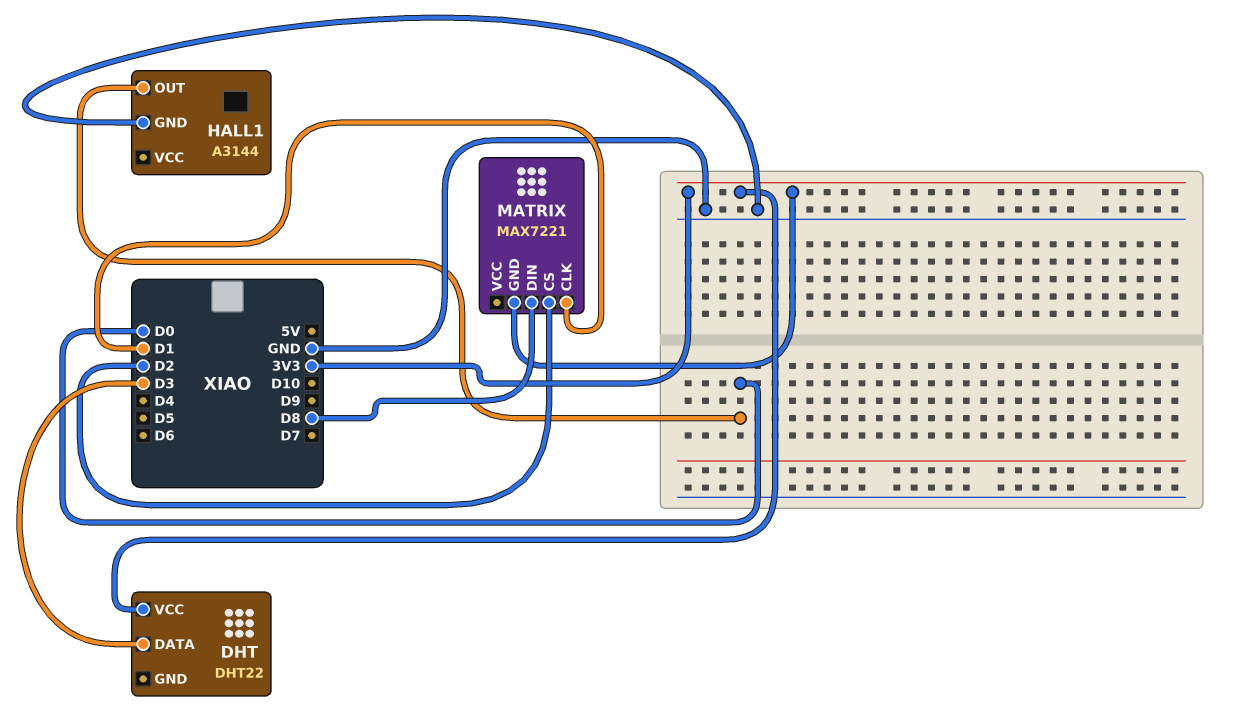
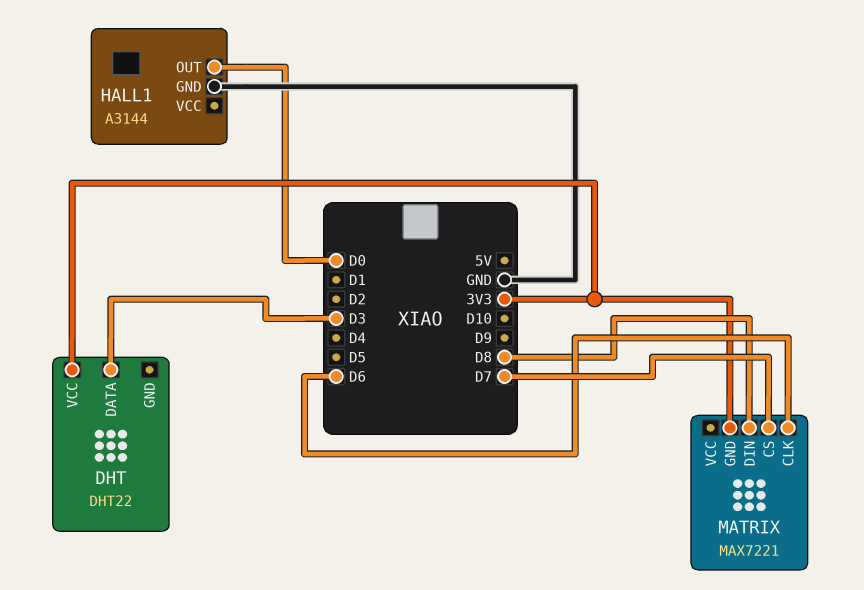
MATRIX pin CLK: D1 -> D6
MATRIX pin CS: D2 -> D7

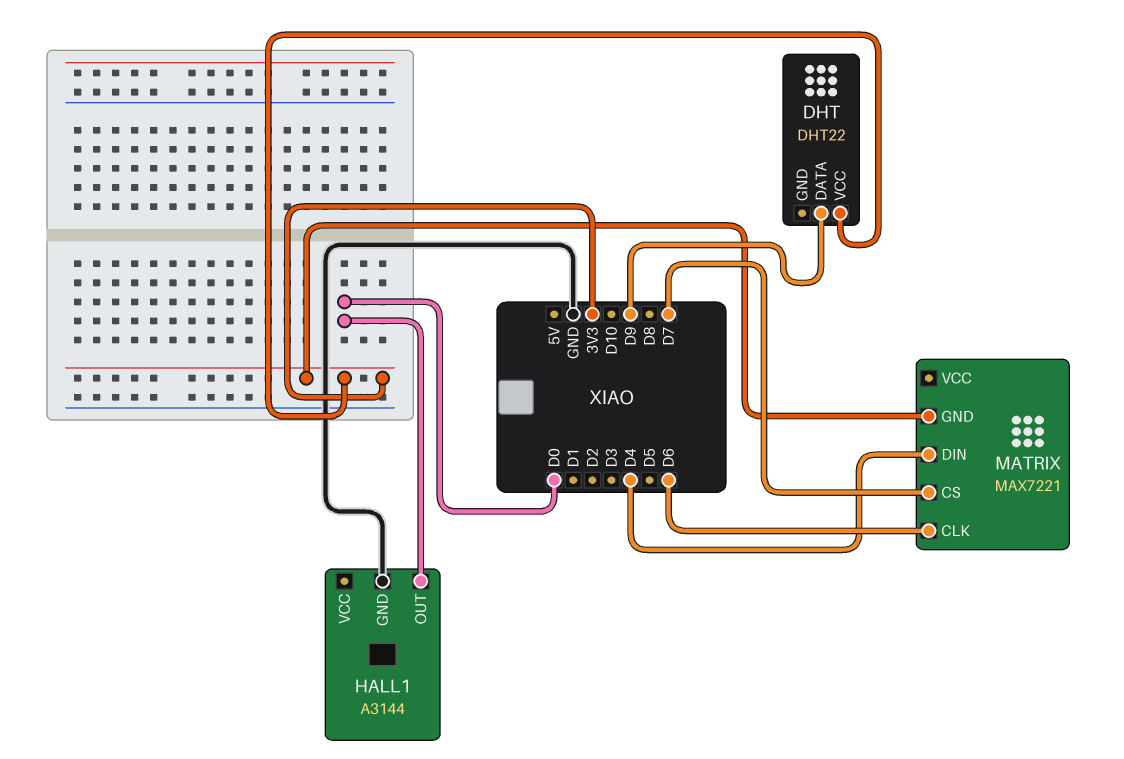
DHT pin DATA: D3 -> D9
MATRIX pin DIN: D8 -> D4

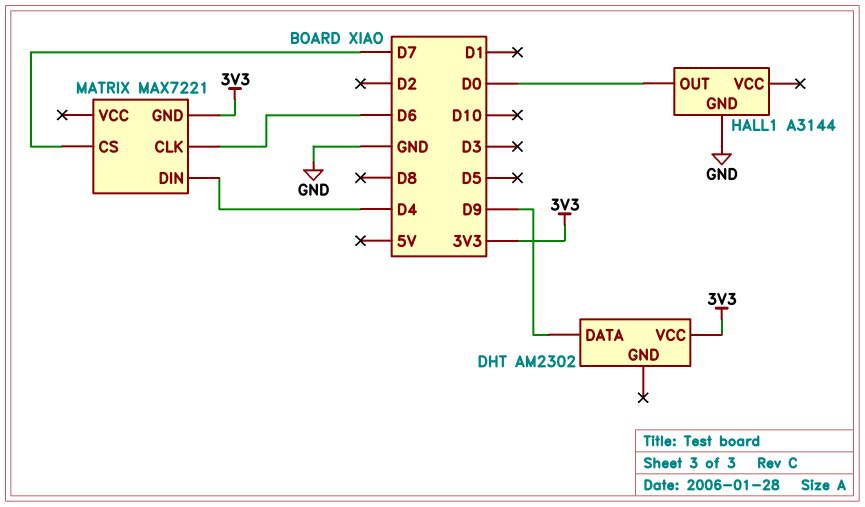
DHT: DHT22 -> AM2302

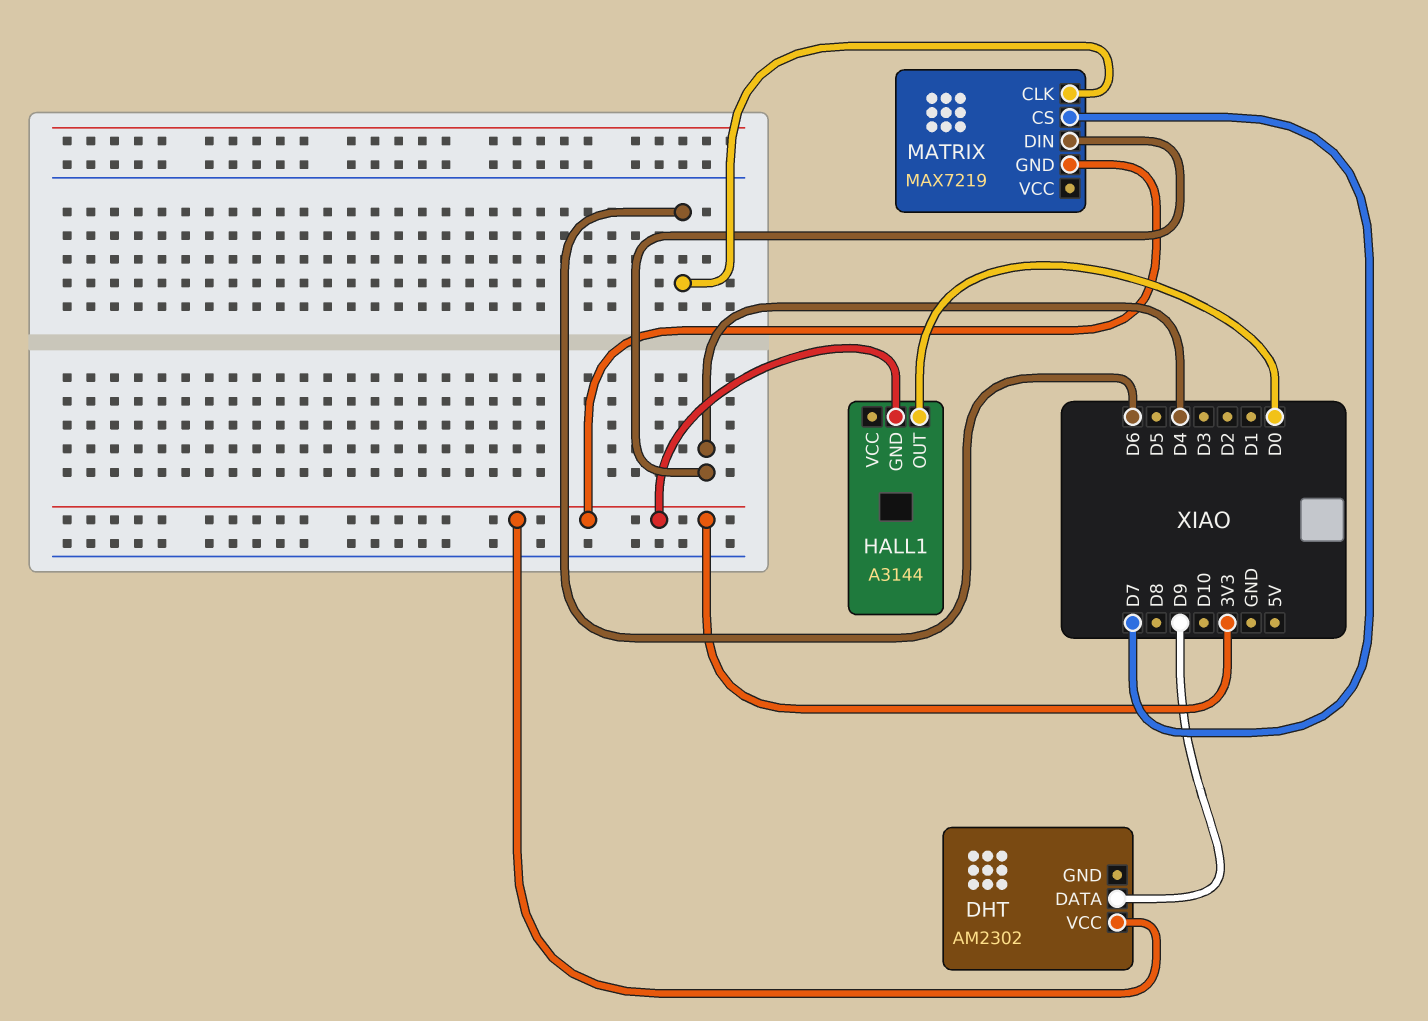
HALL1 pin GND: GND -> 3V3
MATRIX: MAX7221 -> MAX7219

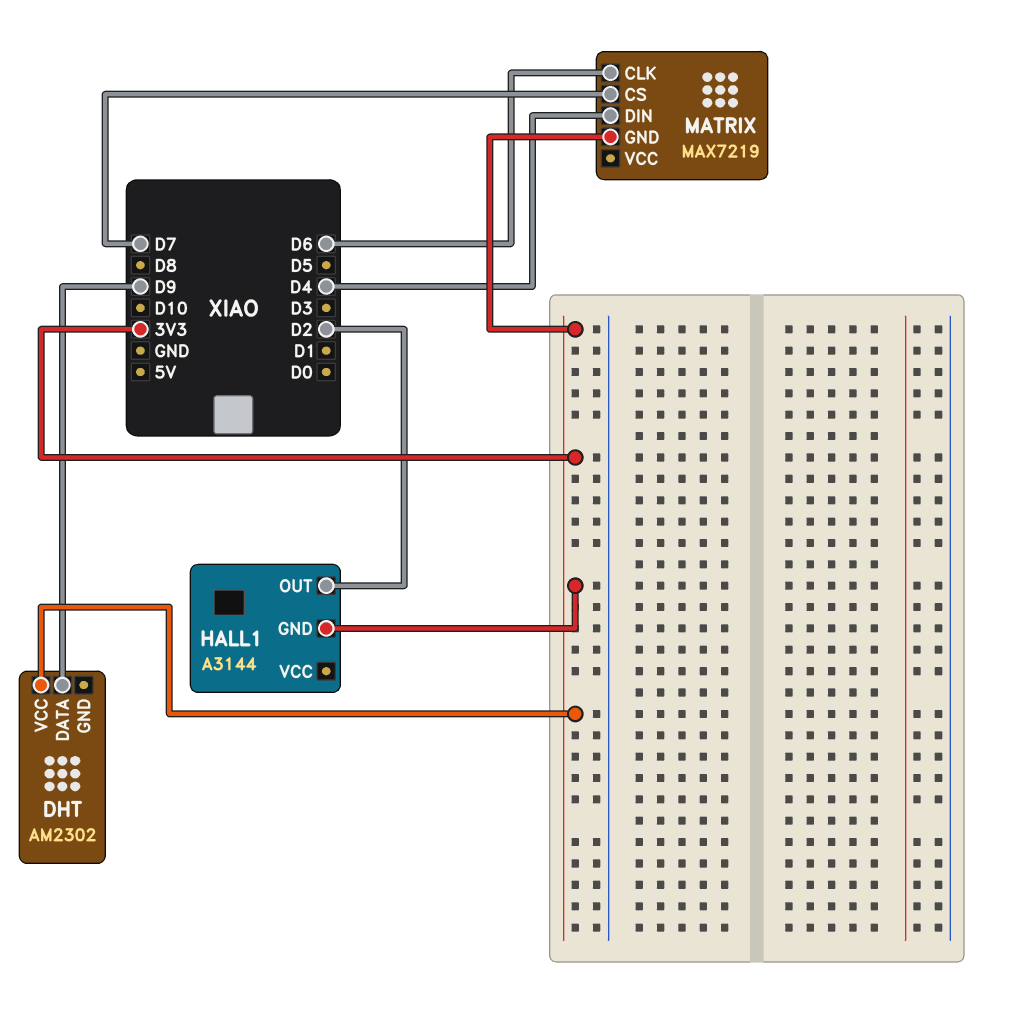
HALL1 pin OUT: D0 -> D2

